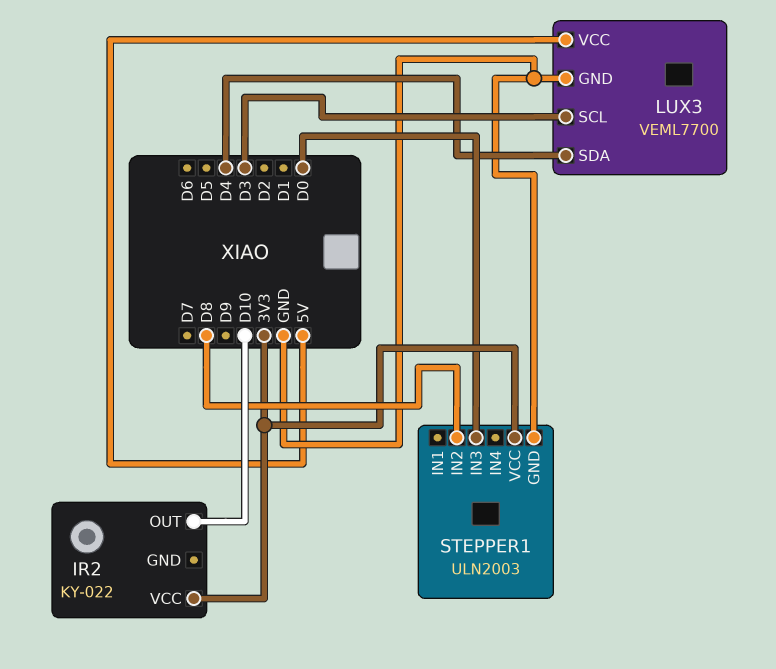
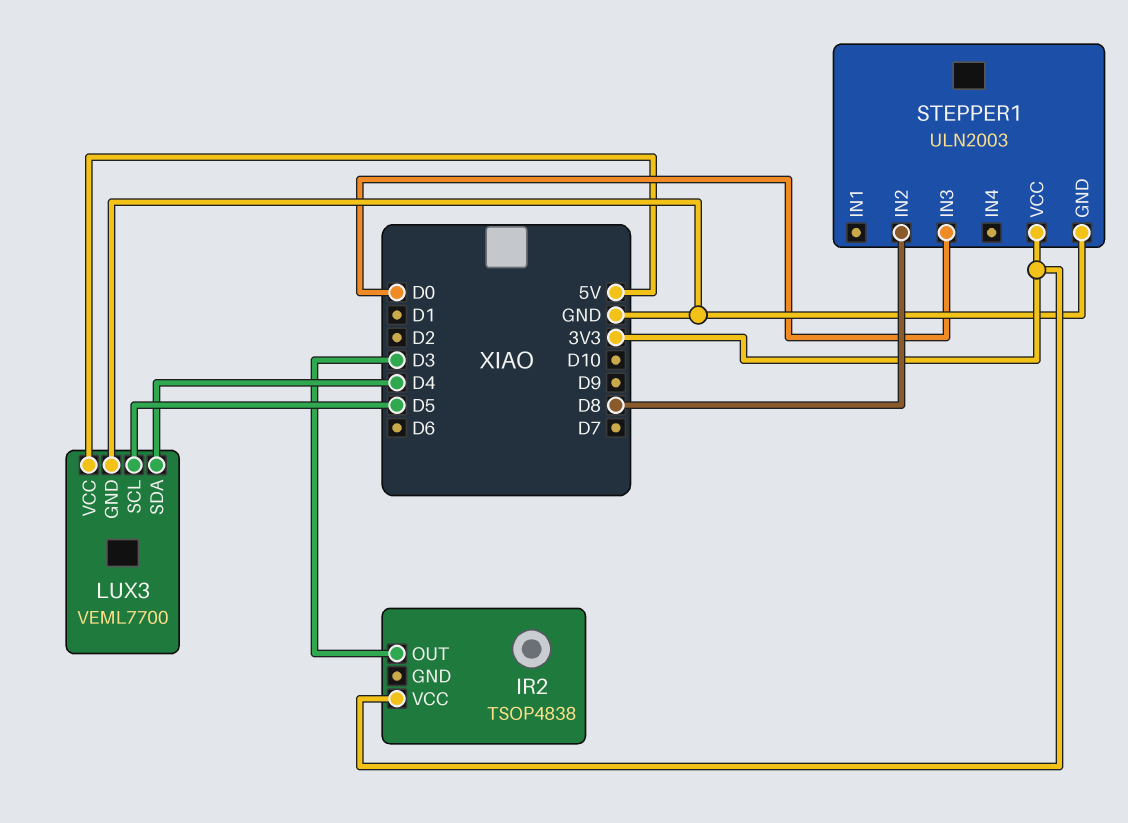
IR2: KY-022 -> TSOP4838
IR2 pin OUT: D10 -> D3
LUX3 pin SCL: D3 -> D5

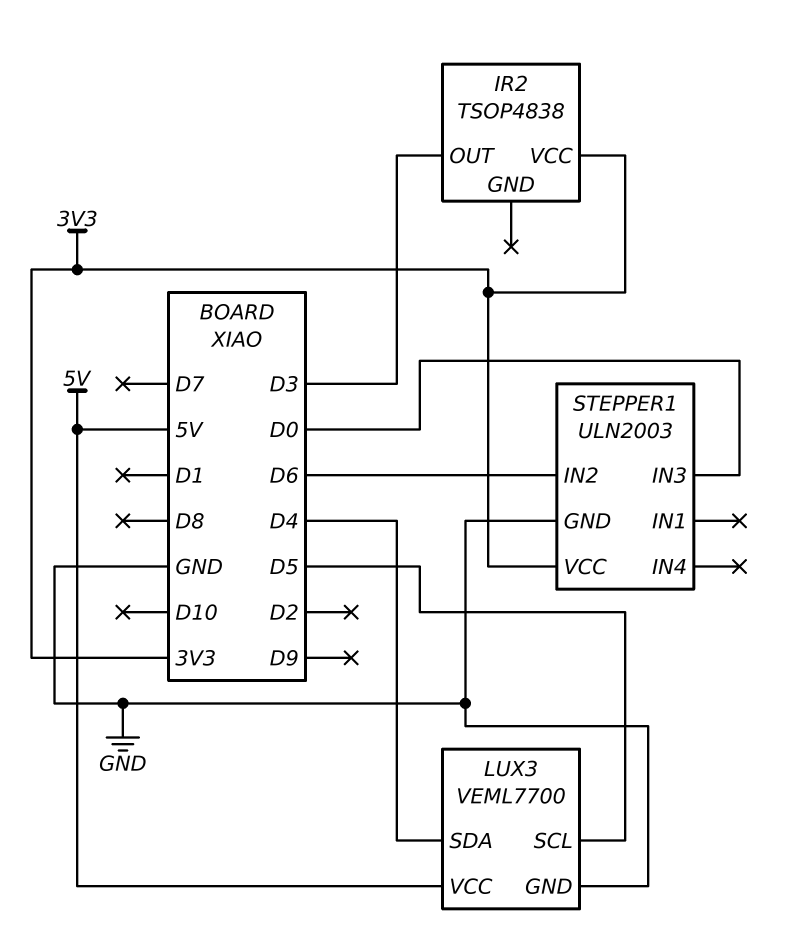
STEPPER1 pin IN2: D8 -> D6

